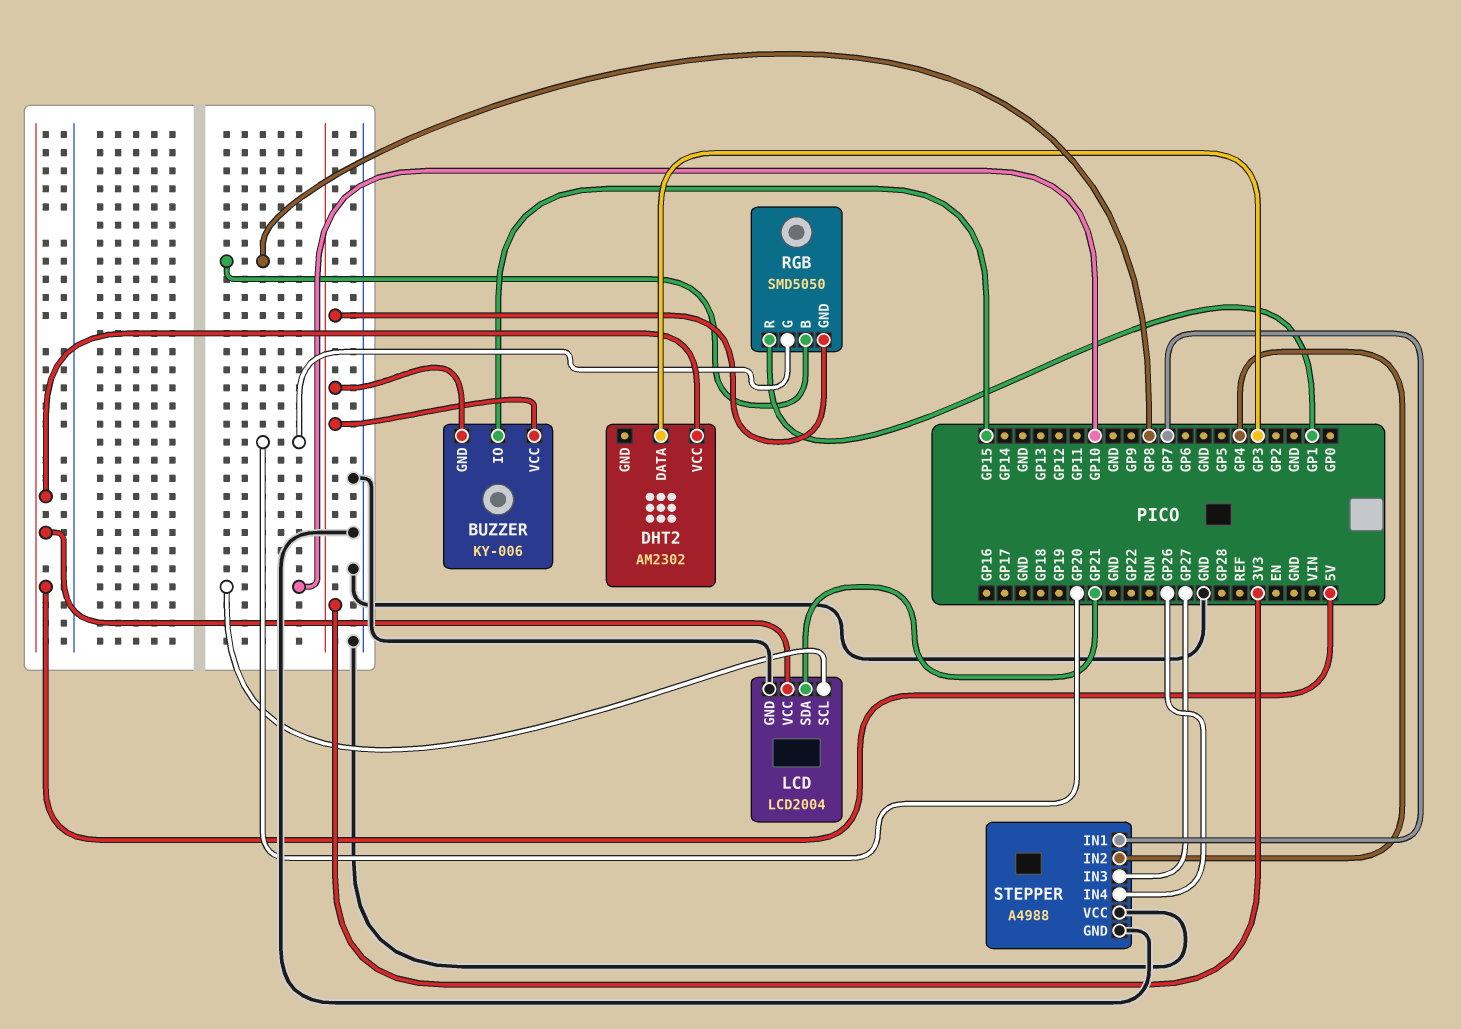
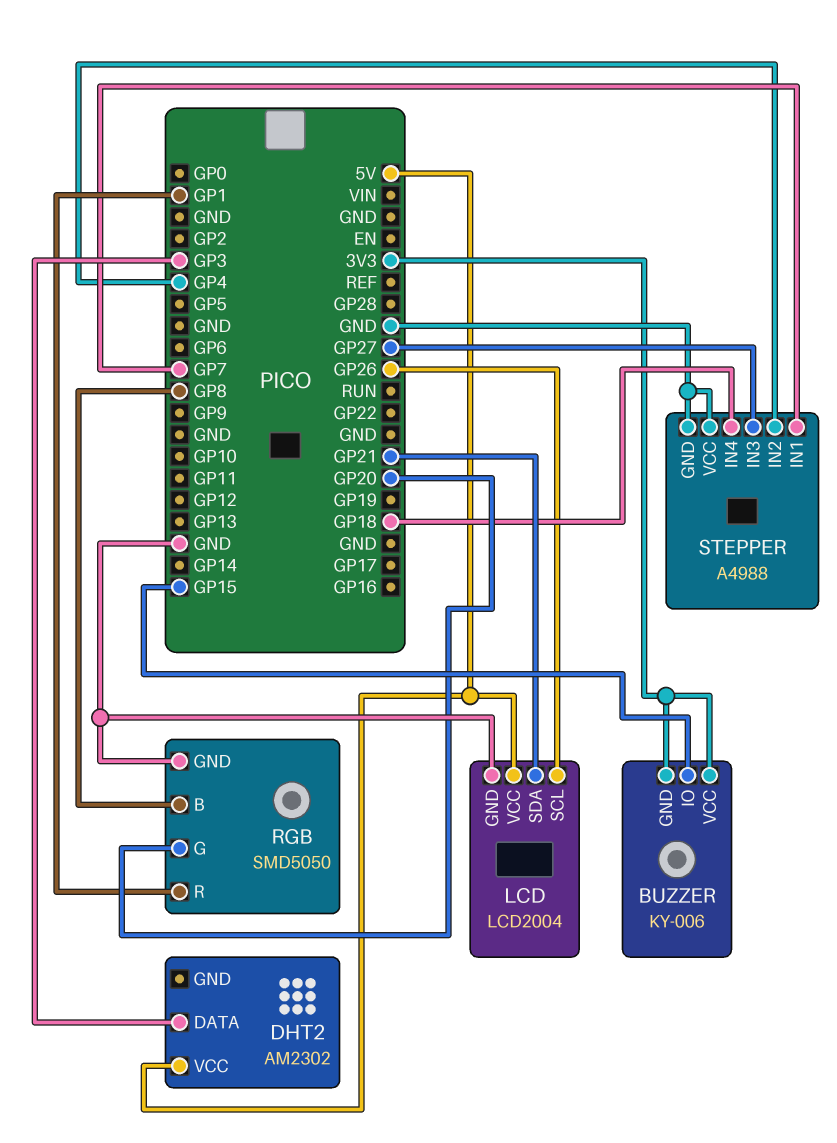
LCD pin SCL: GP10 -> GP26
RGB pin GND: 3V3 -> GND
STEPPER pin IN4: GP26 -> GP18

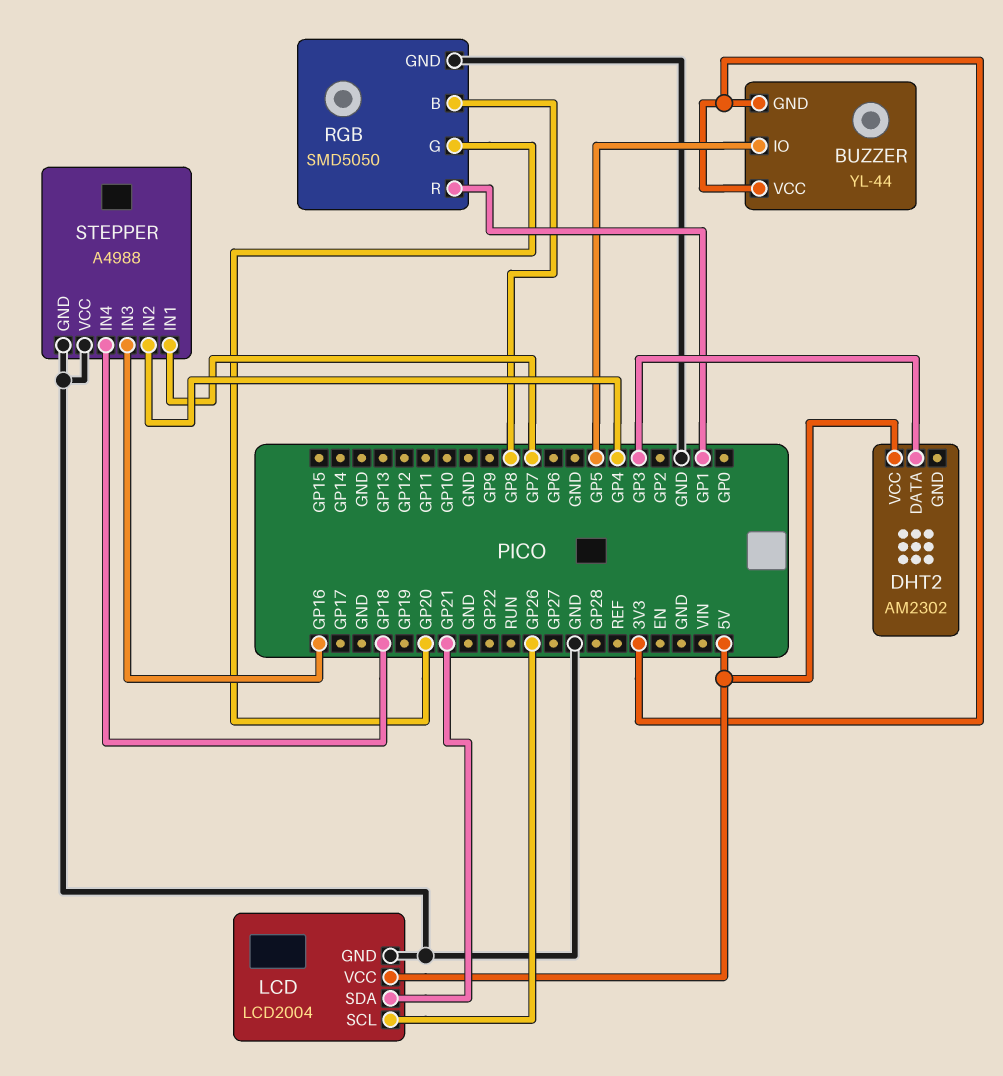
BUZZER: KY-006 -> YL-44
BUZZER pin IO: GP15 -> GP5
STEPPER pin IN3: GP27 -> GP16

